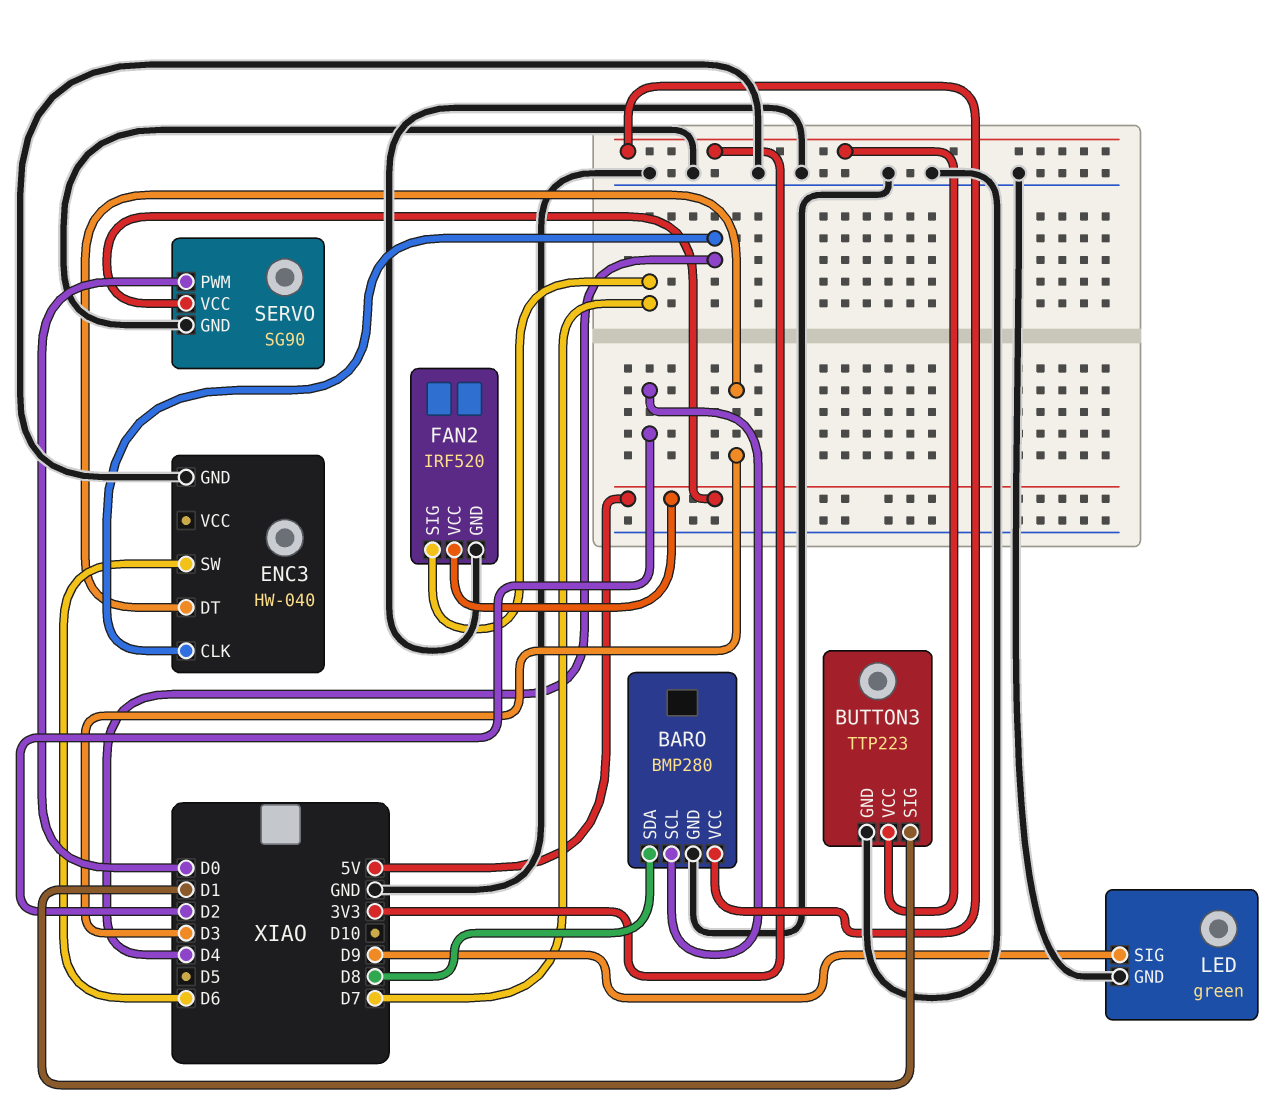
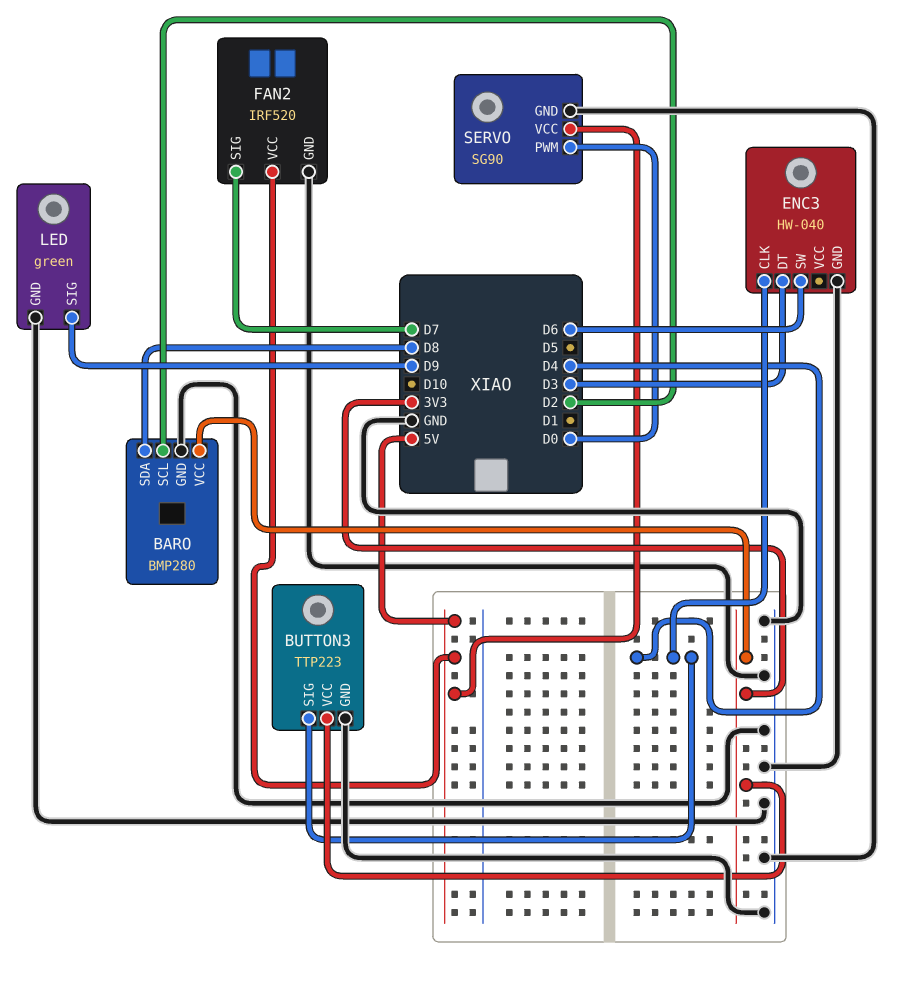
BUTTON3 pin SIG: D1 -> D4

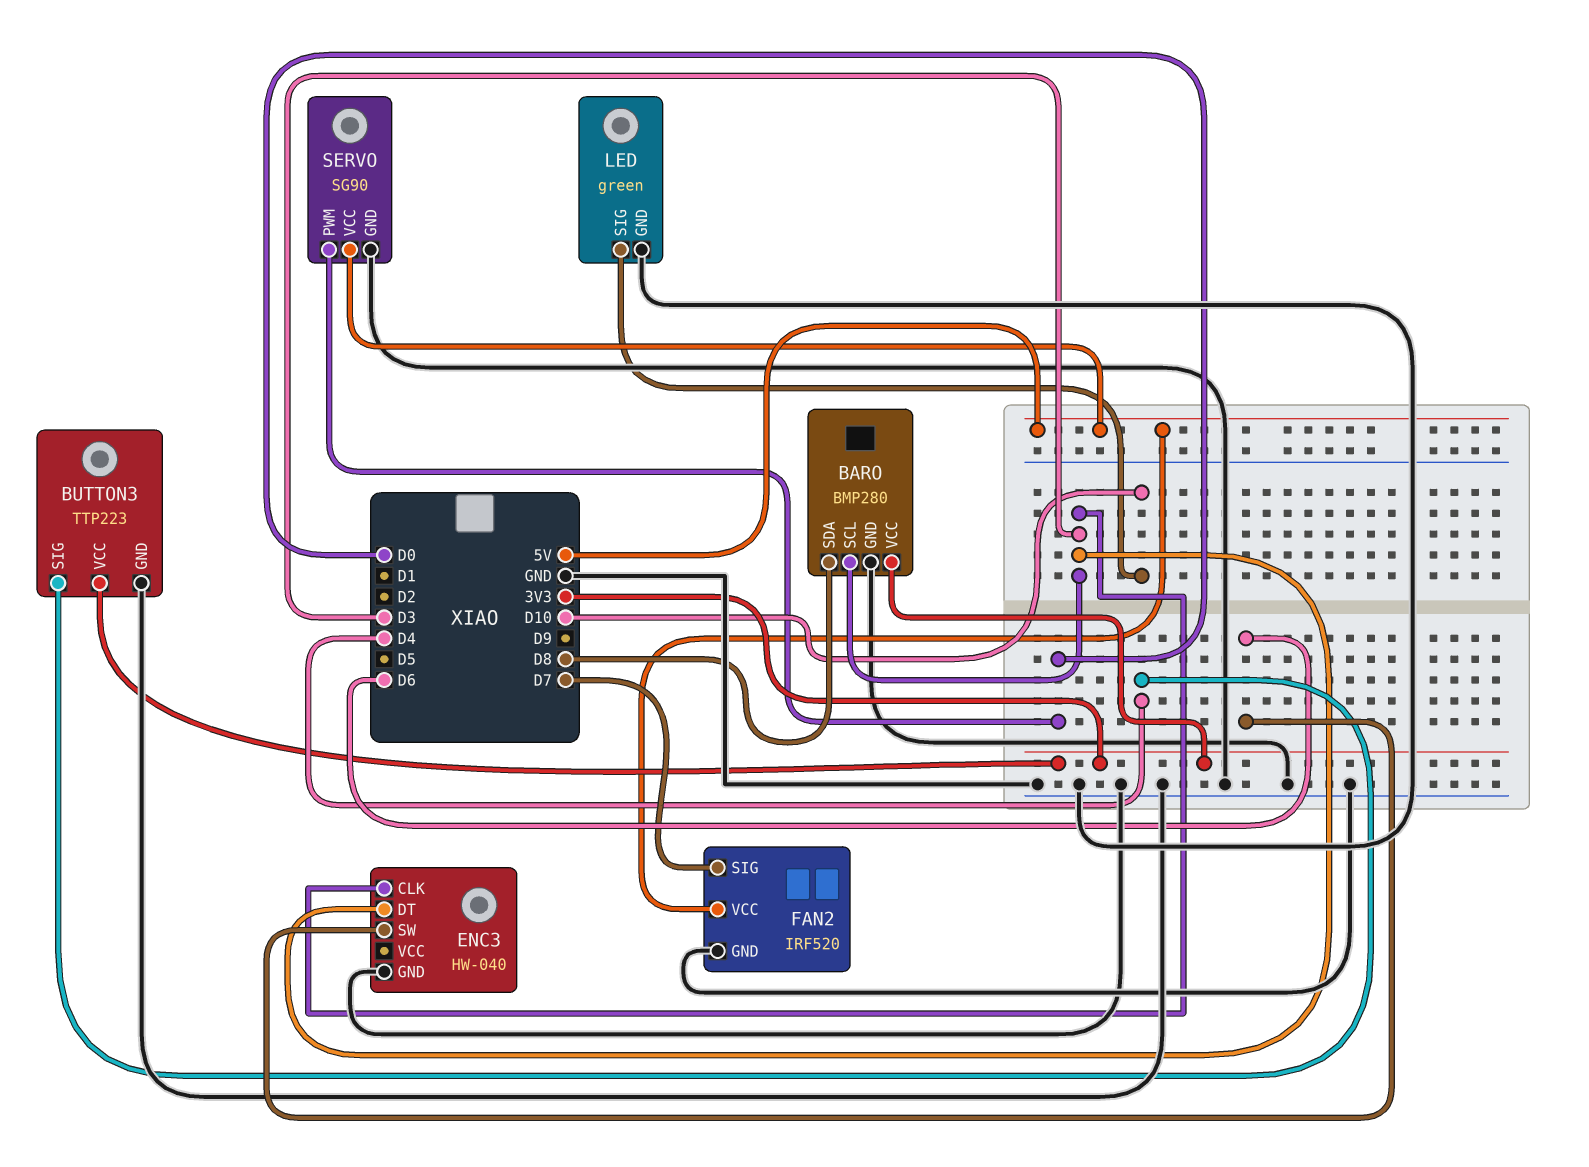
BARO pin SCL: D2 -> D3
ENC3 pin CLK: D4 -> D3
LED pin SIG: D9 -> D10

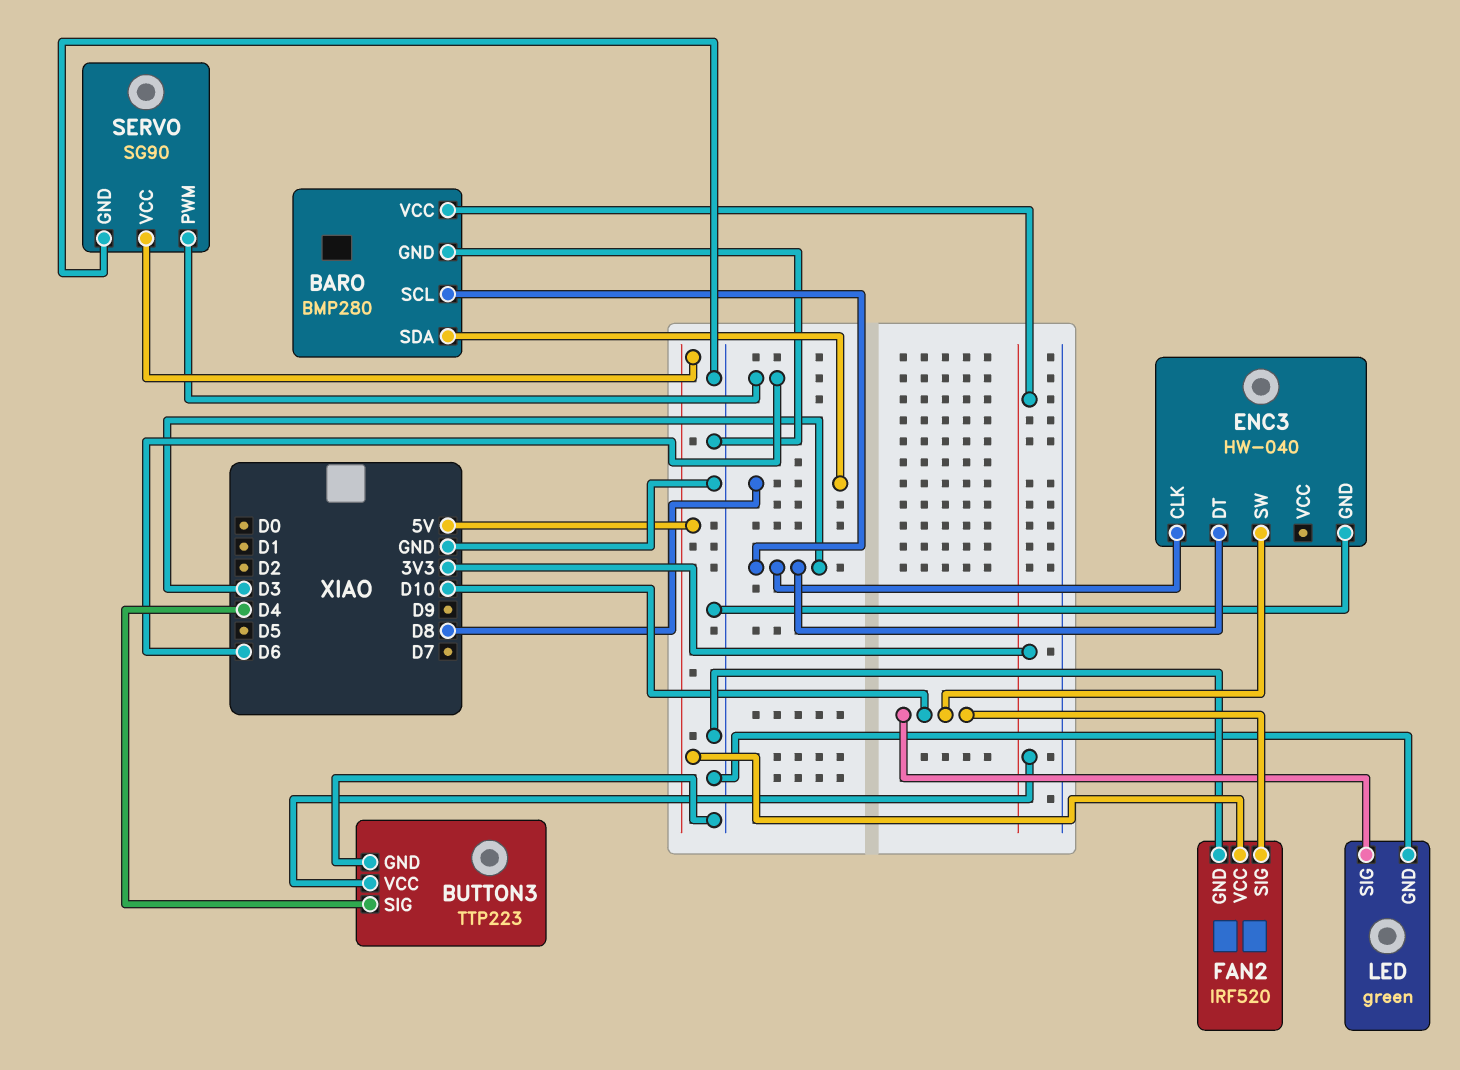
ENC3 pin SW: D6 -> D10
FAN2 pin SIG: D7 -> D10
SERVO pin PWM: D0 -> D6

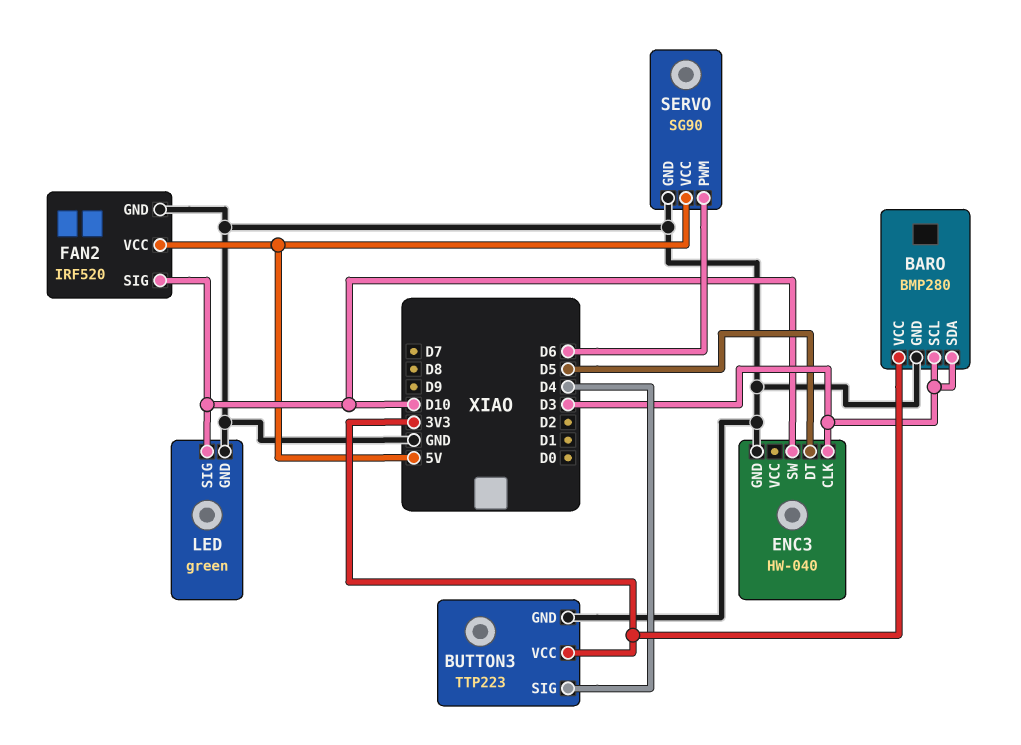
BARO pin SDA: D8 -> D3
ENC3 pin DT: D3 -> D5

